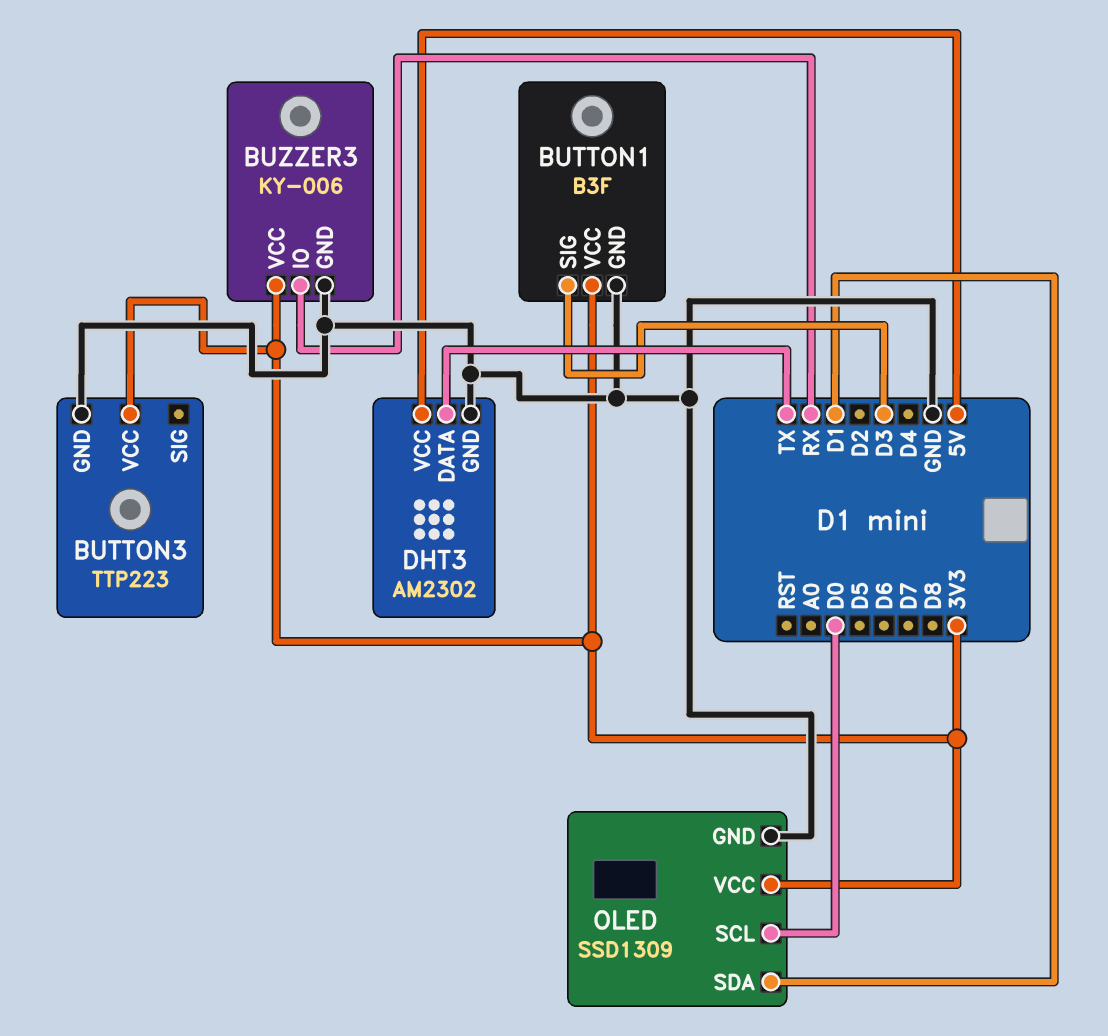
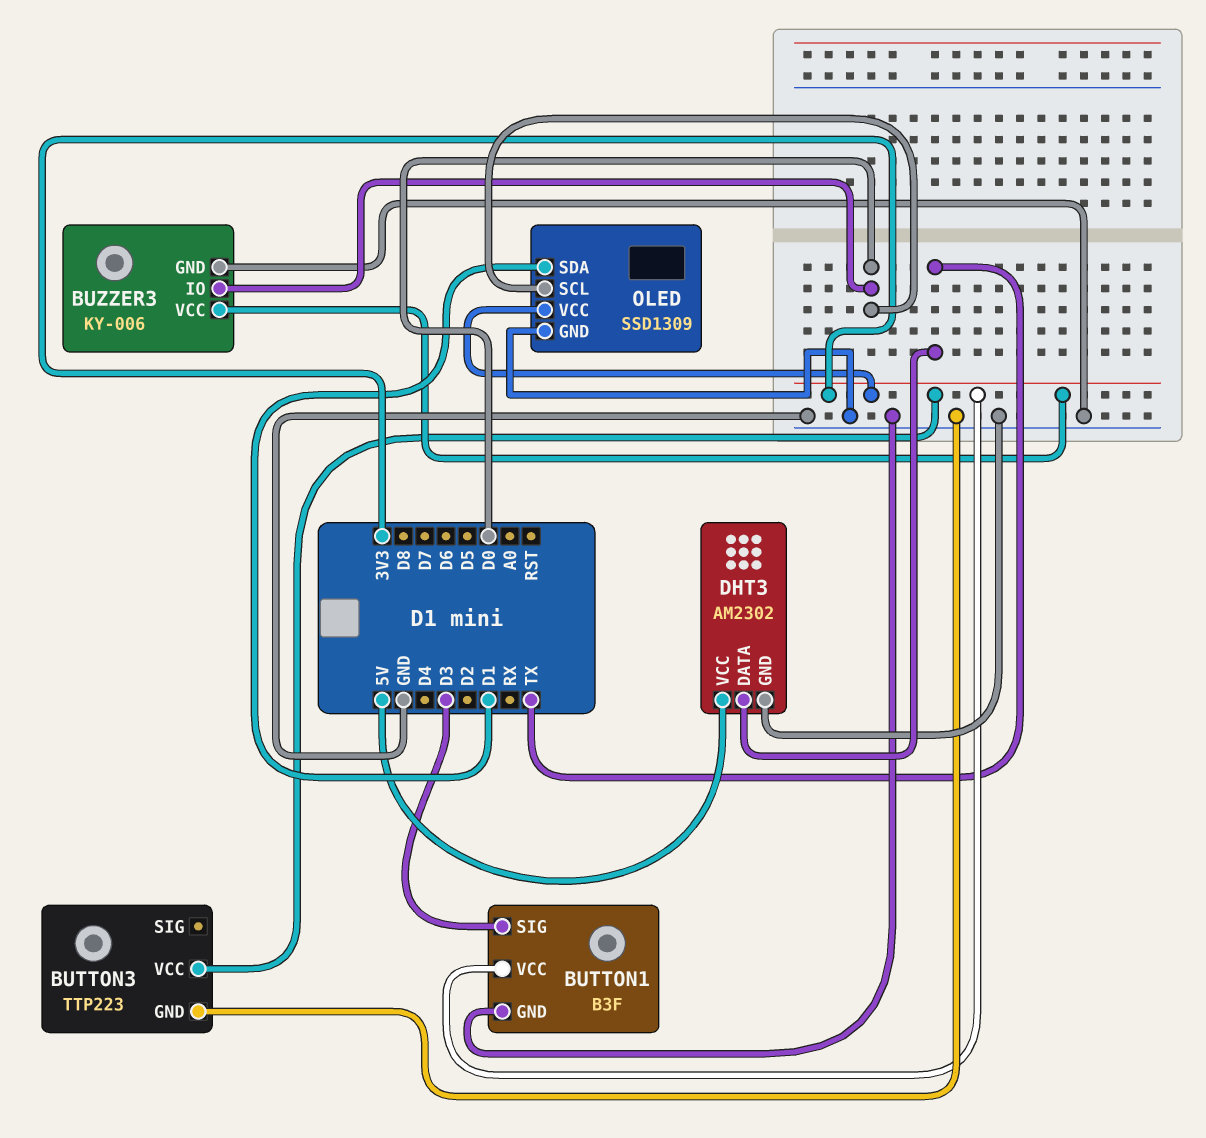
BUZZER3 pin IO: RX -> D0

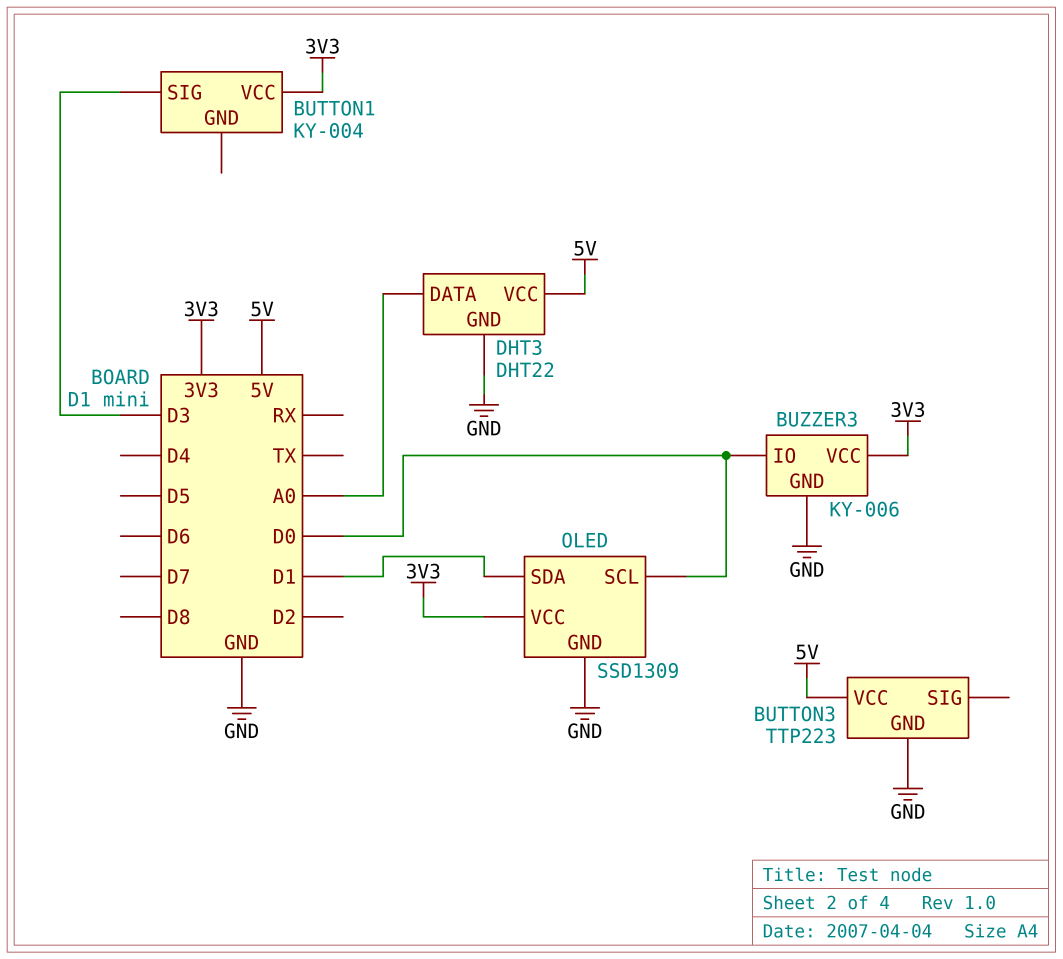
BUTTON1: B3F -> KY-004
BUTTON1 pin GND: GND -> none
BUTTON3 pin VCC: 3V3 -> 5V
DHT3: AM2302 -> DHT22
DHT3 pin DATA: TX -> A0

